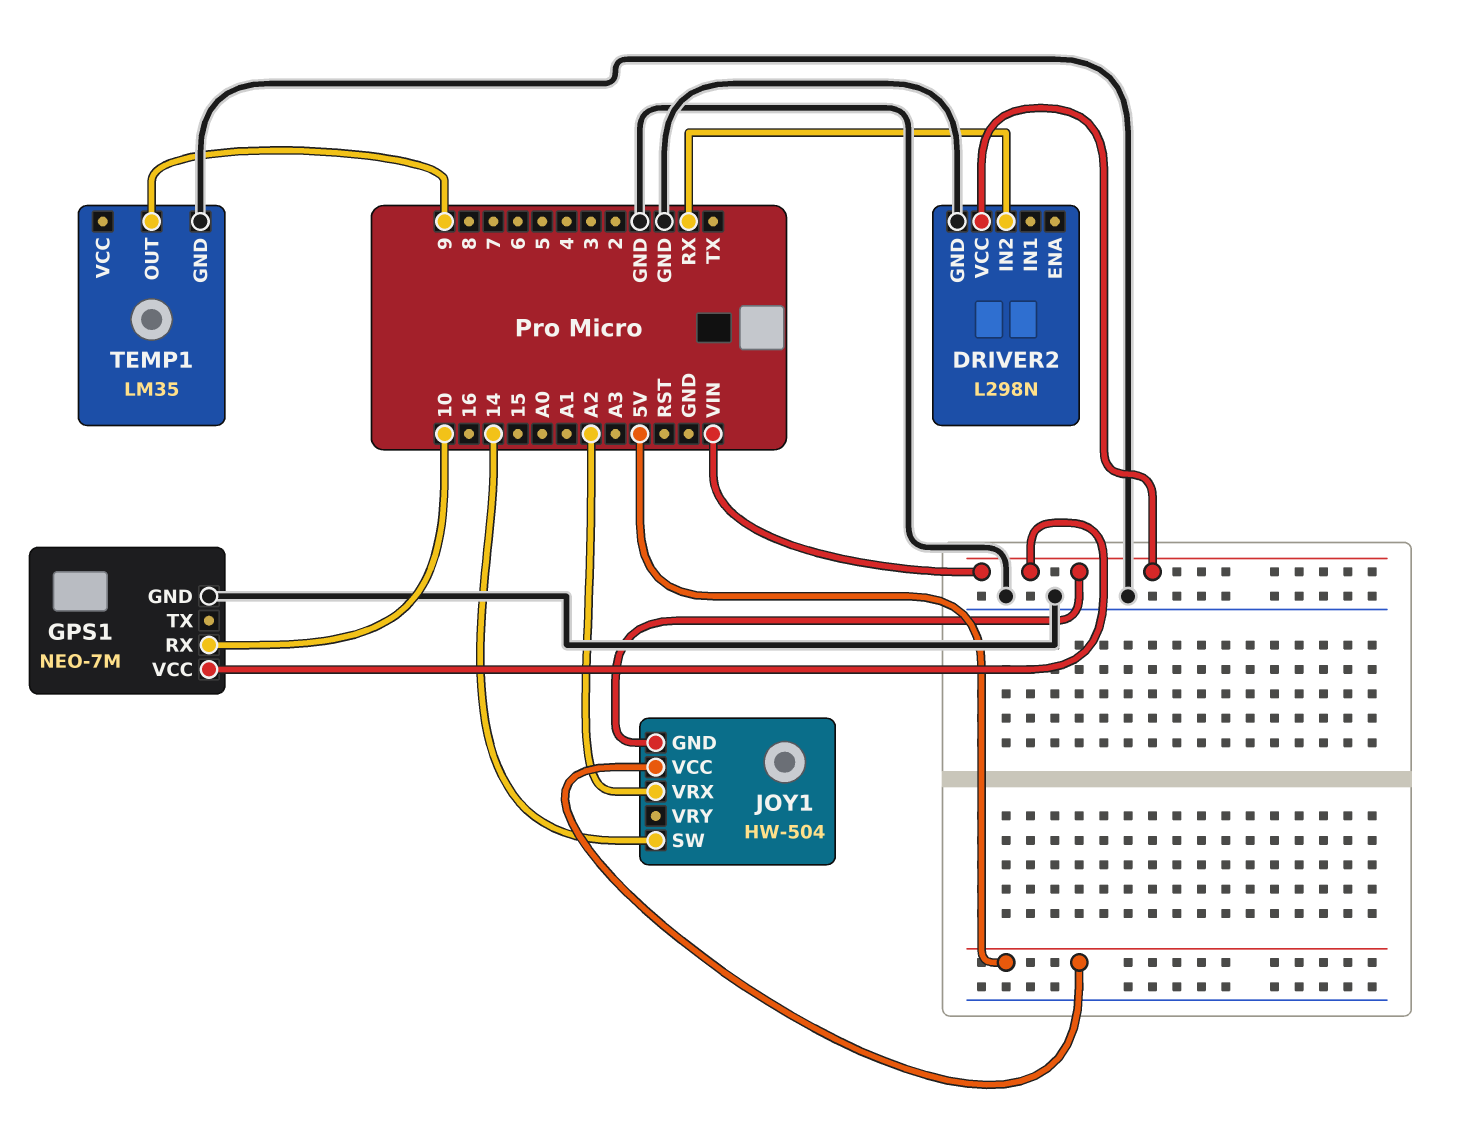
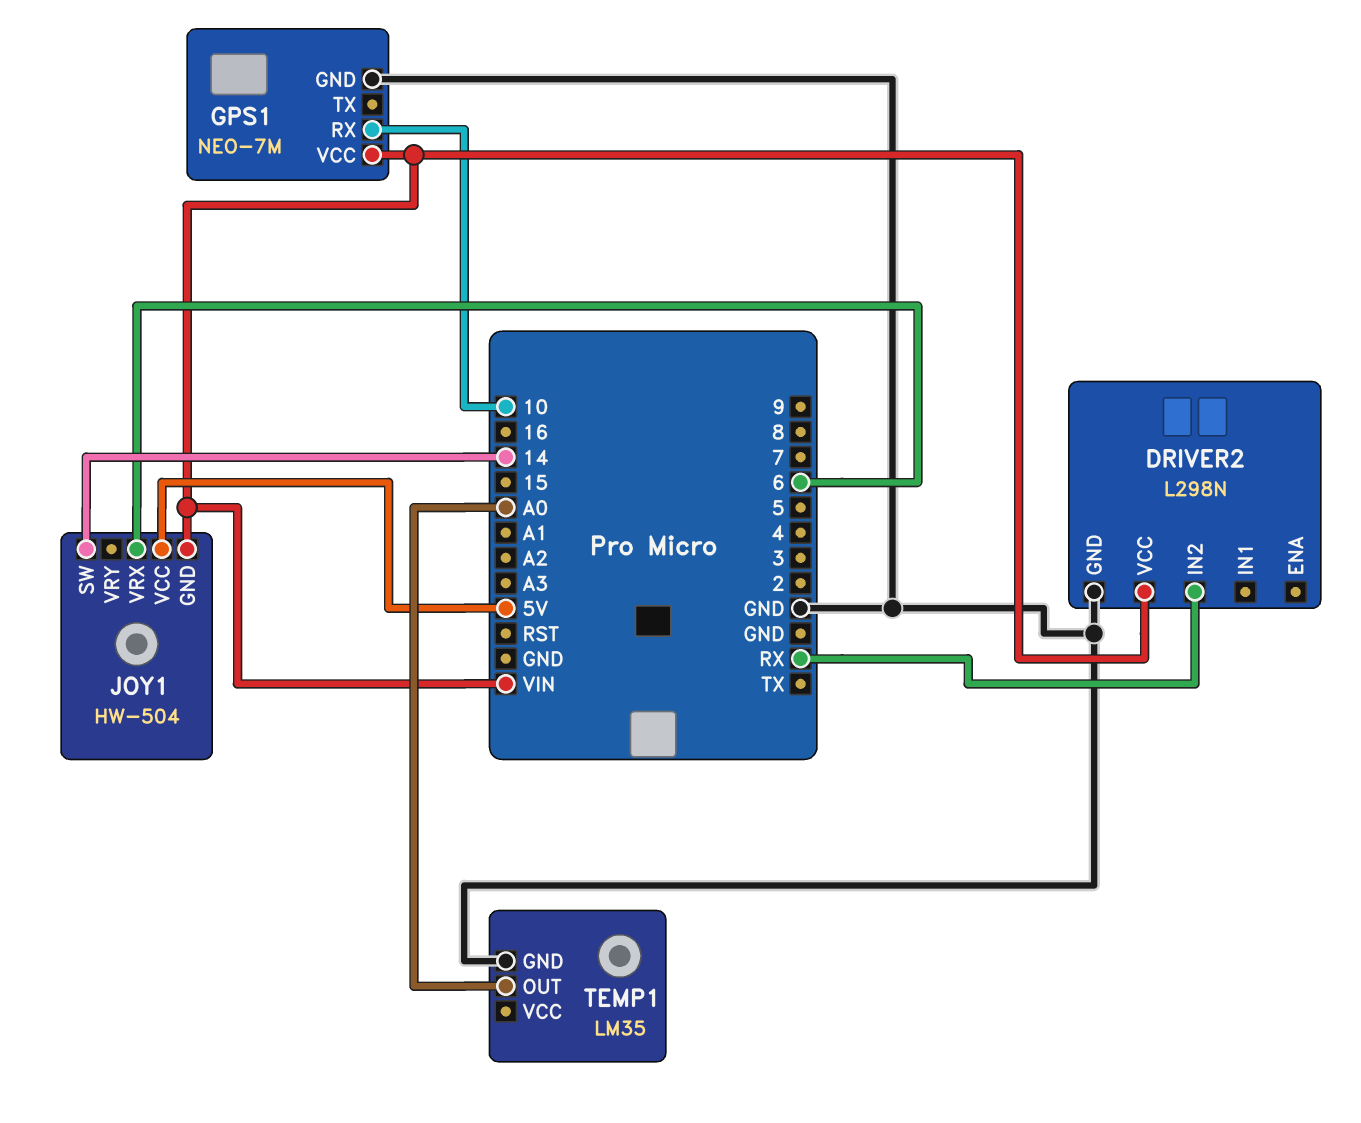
JOY1 pin VRX: A2 -> 6
TEMP1 pin OUT: 9 -> A0

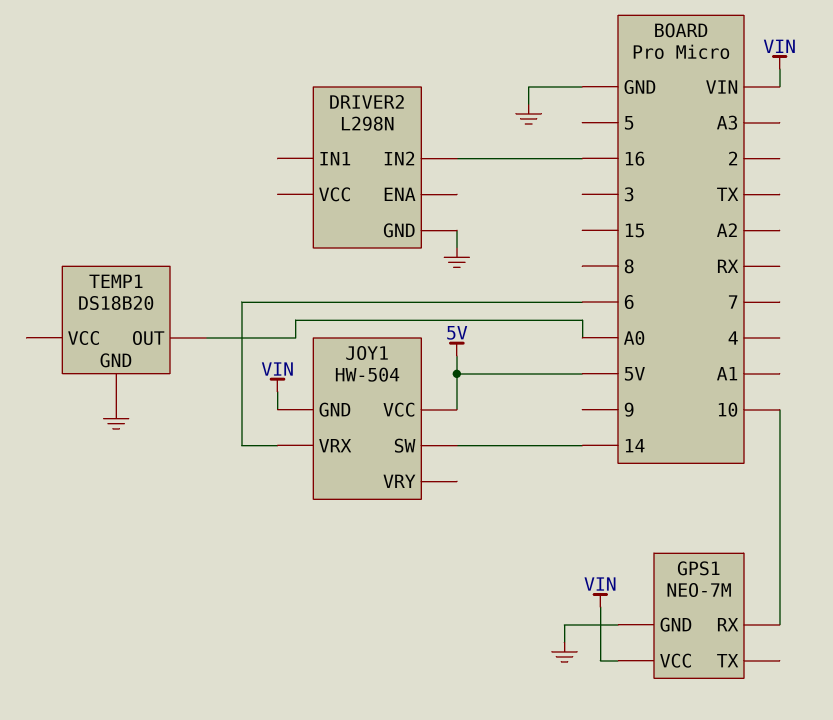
DRIVER2 pin IN2: RX -> 16
DRIVER2 pin VCC: VIN -> none
TEMP1: LM35 -> DS18B20

